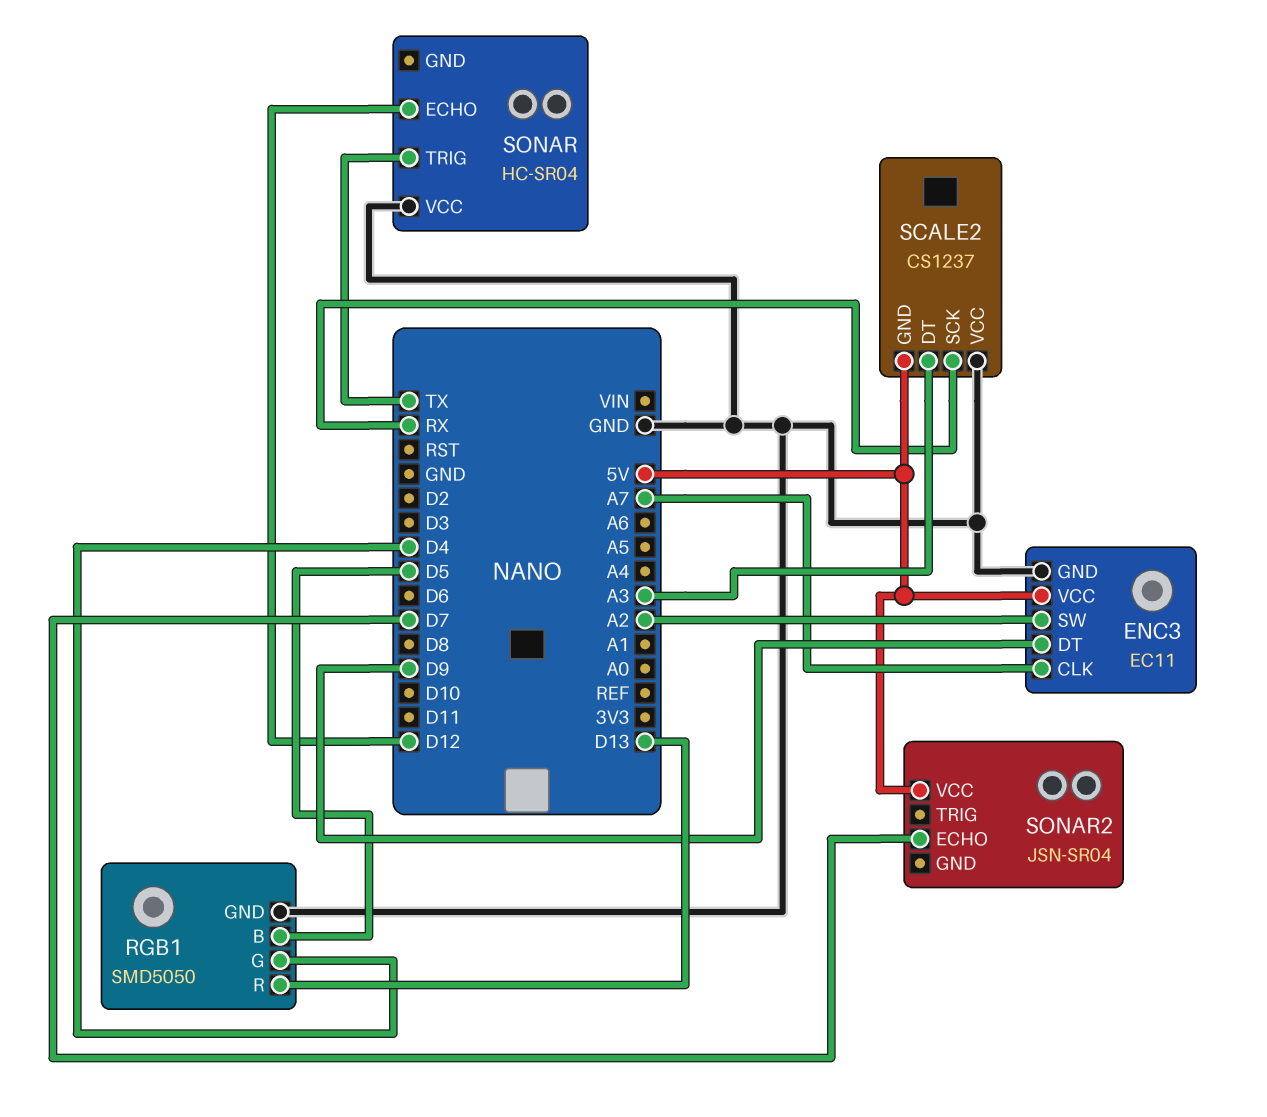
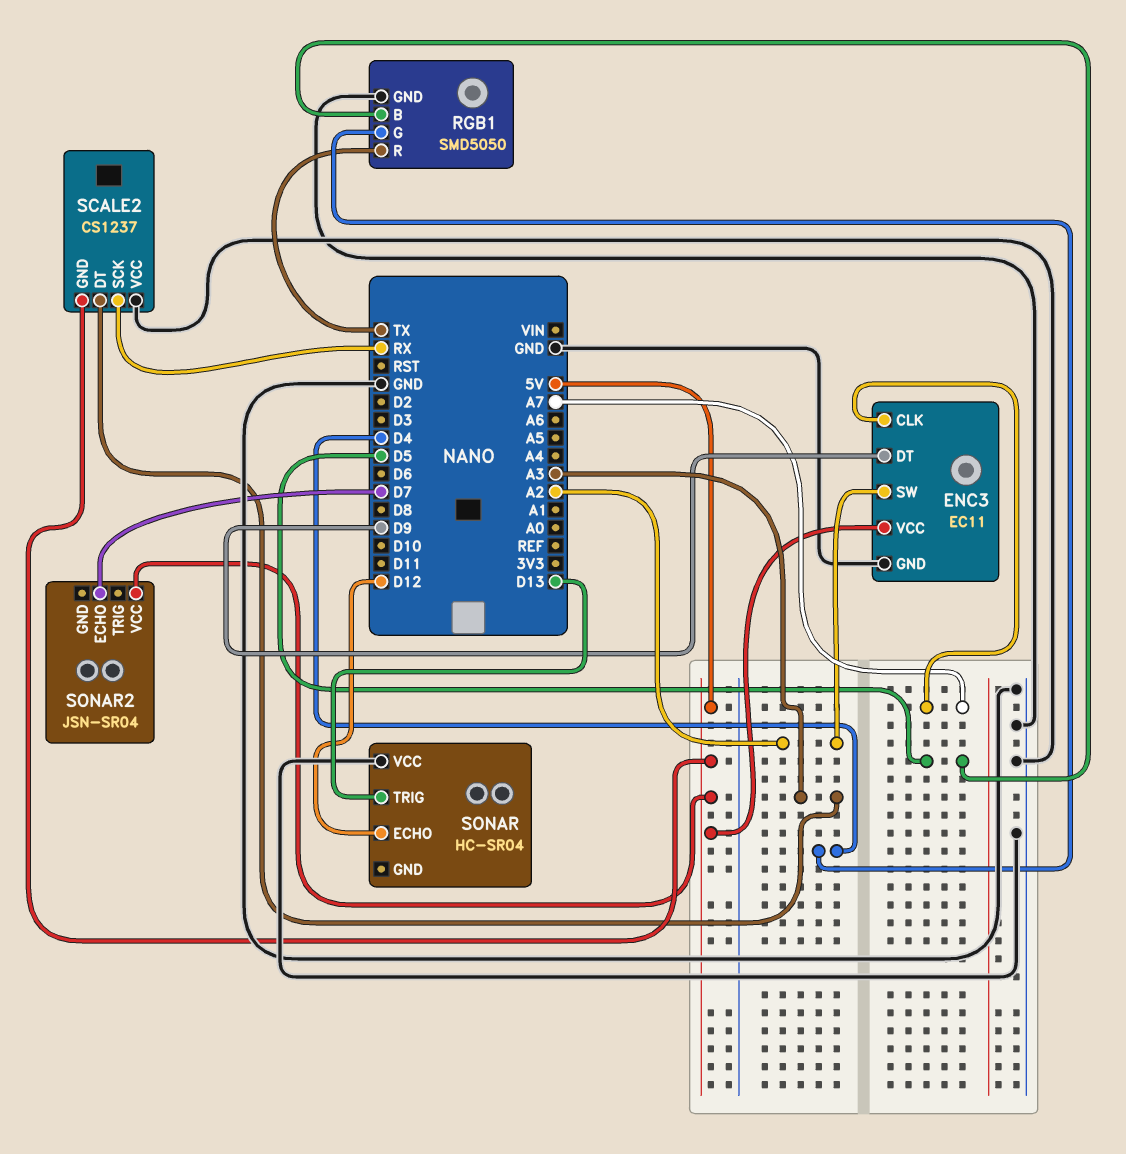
RGB1 pin R: D13 -> TX
SONAR pin TRIG: TX -> D13

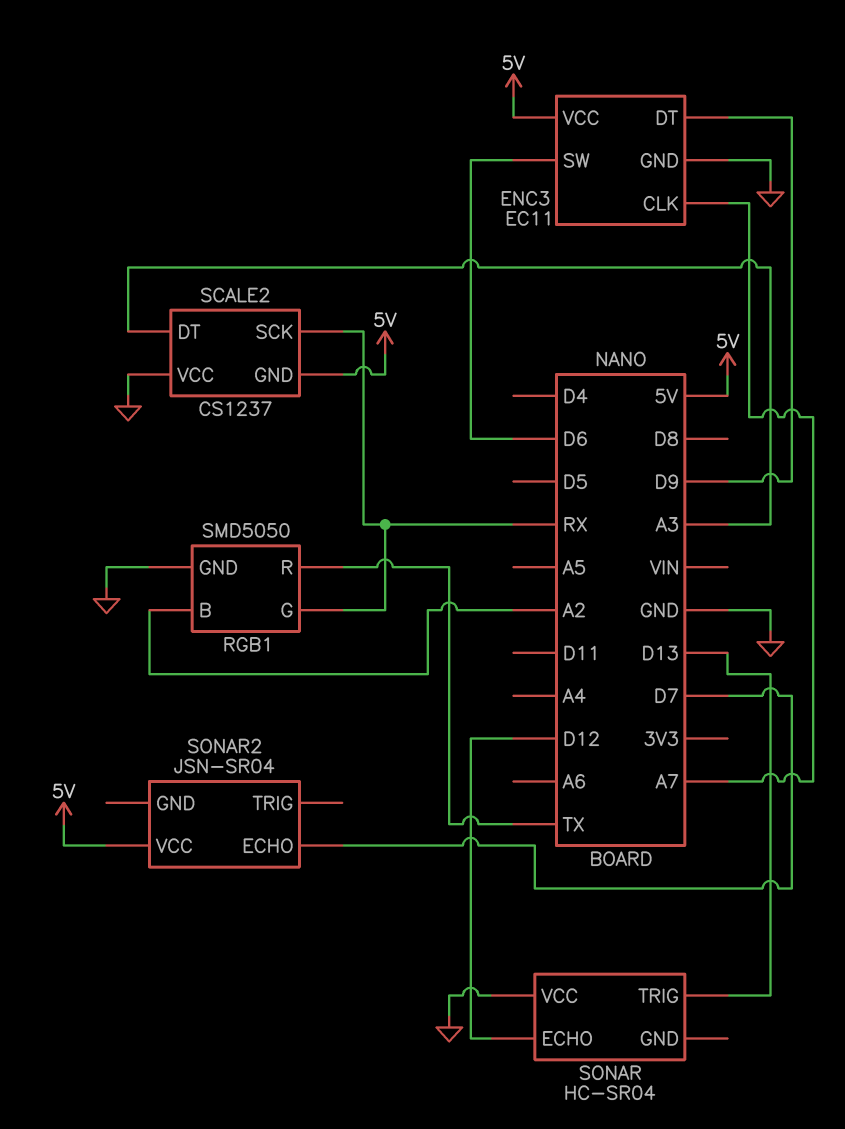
ENC3 pin SW: A2 -> D6
RGB1 pin B: D5 -> A2
RGB1 pin G: D4 -> RX

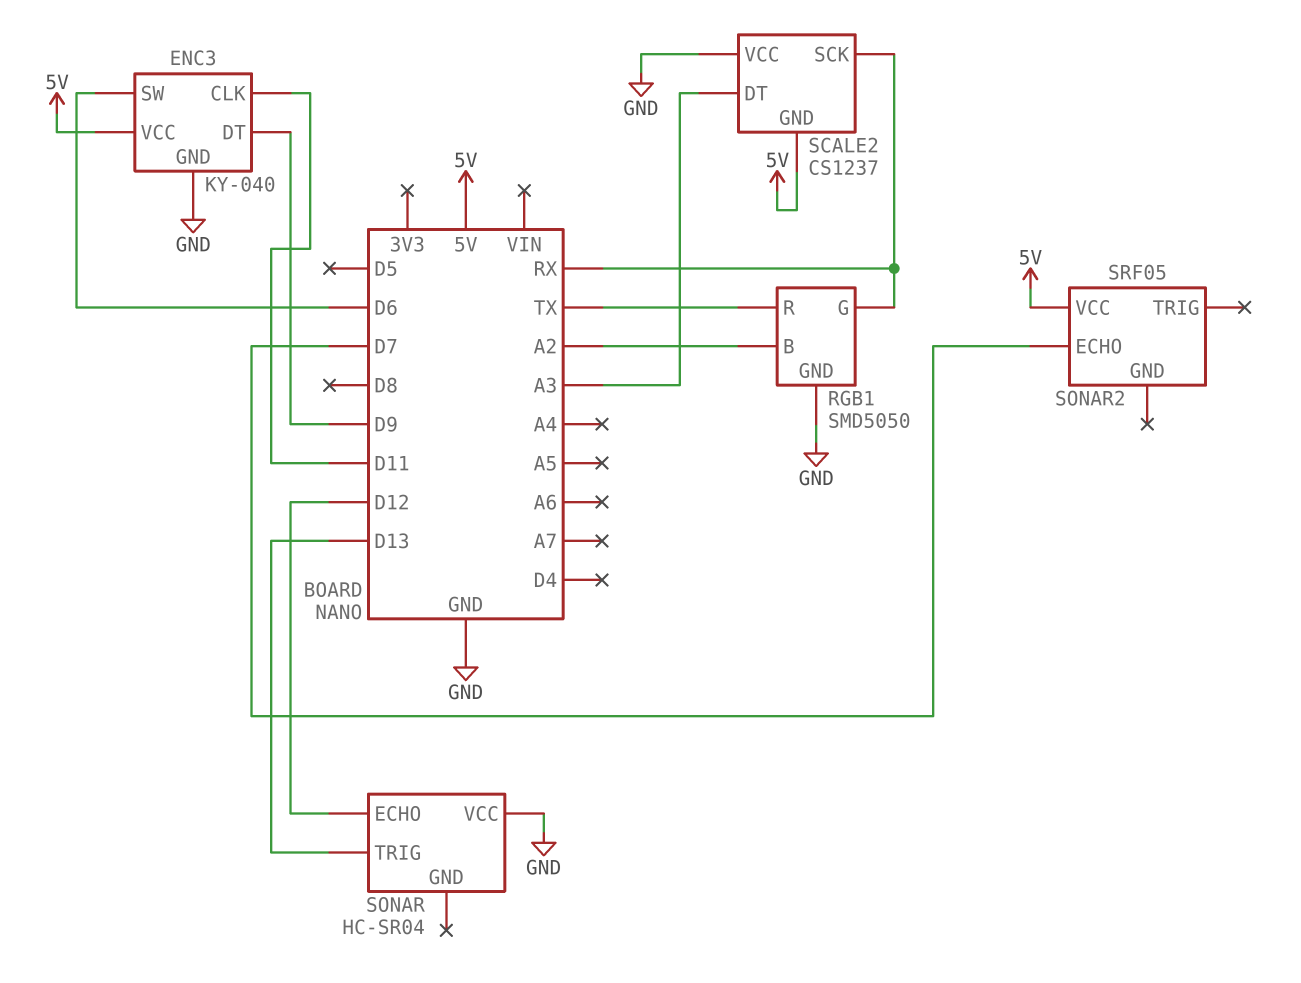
ENC3: EC11 -> KY-040
ENC3 pin CLK: A7 -> D11
SONAR2: JSN-SR04 -> SRF05

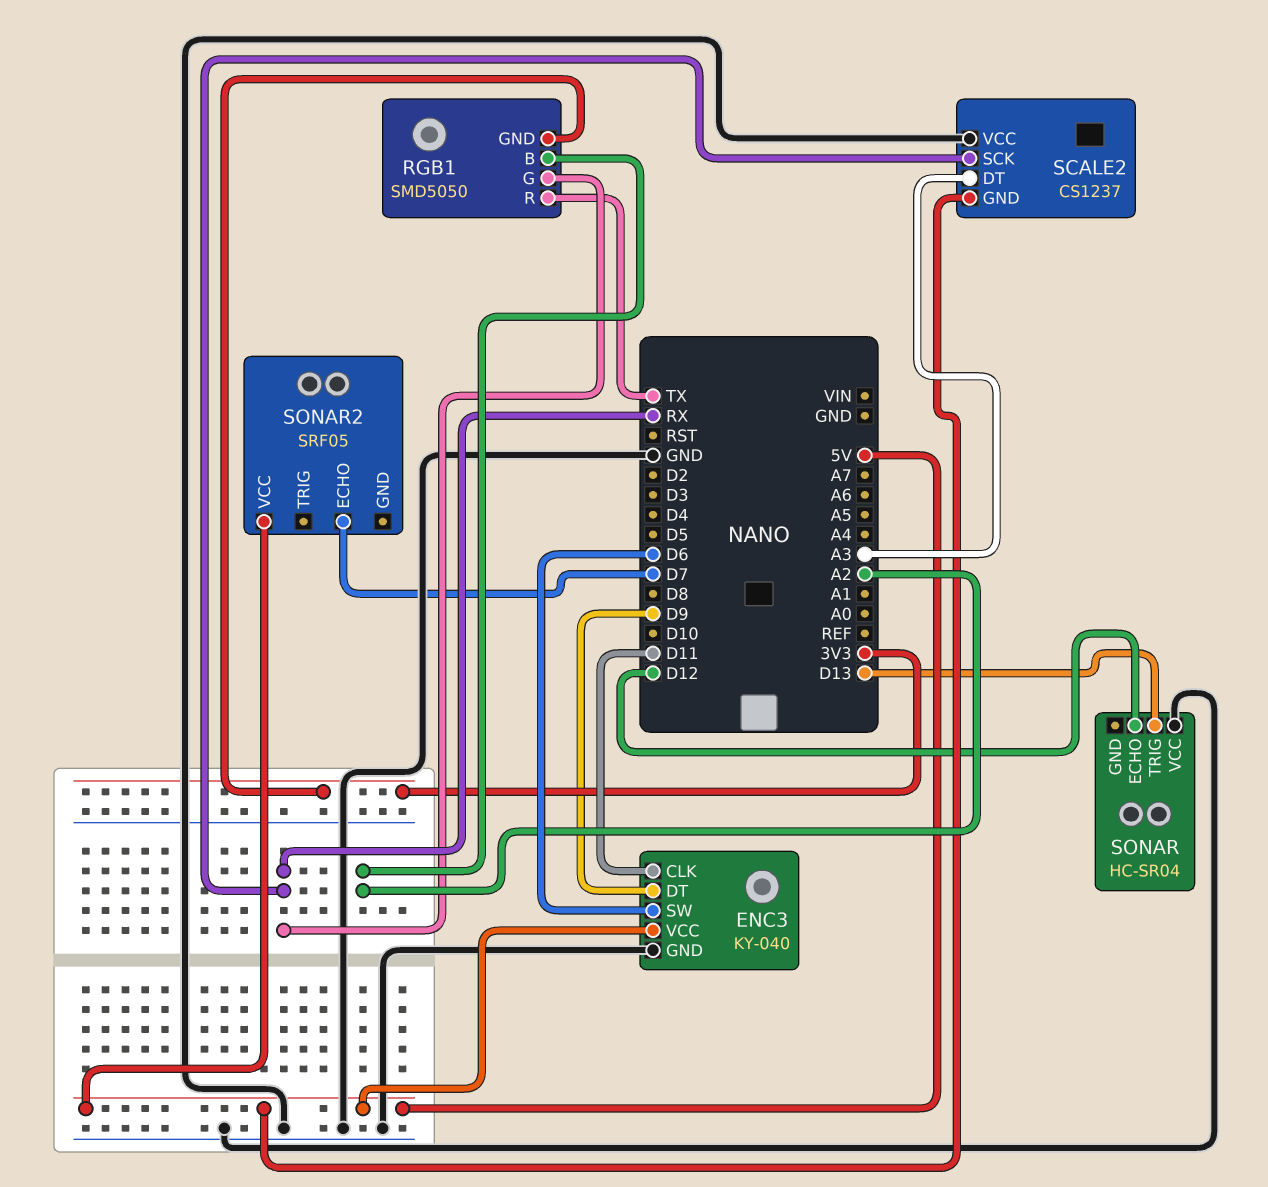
RGB1 pin GND: GND -> 3V3

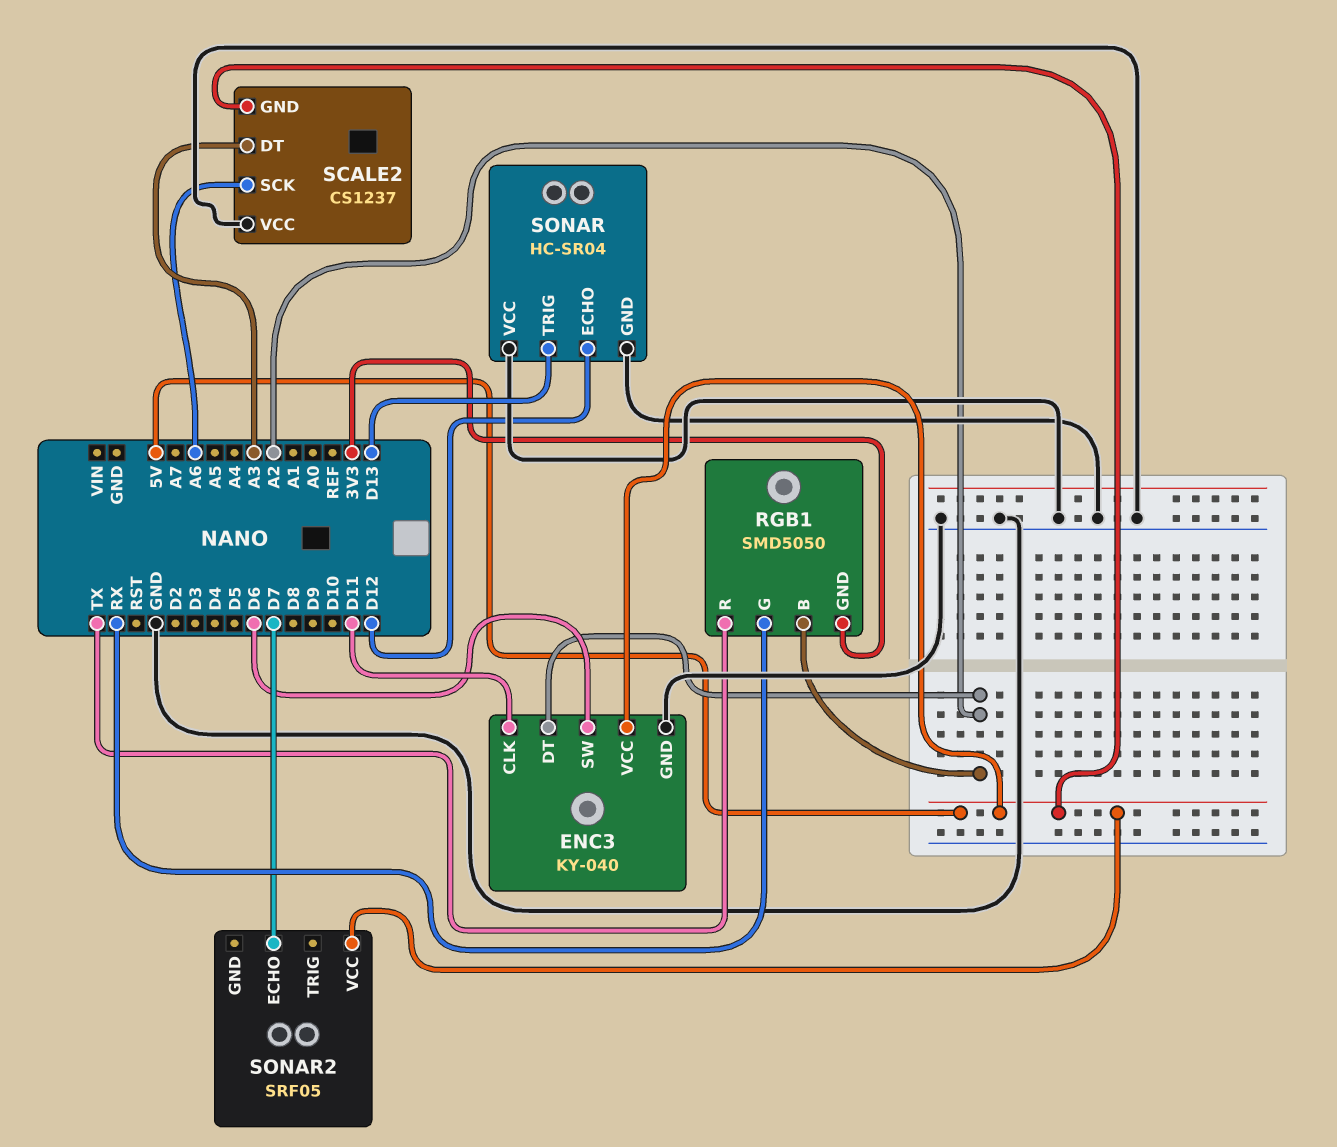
ENC3 pin DT: D9 -> A2
SCALE2 pin SCK: RX -> A6
SONAR pin GND: none -> GND

